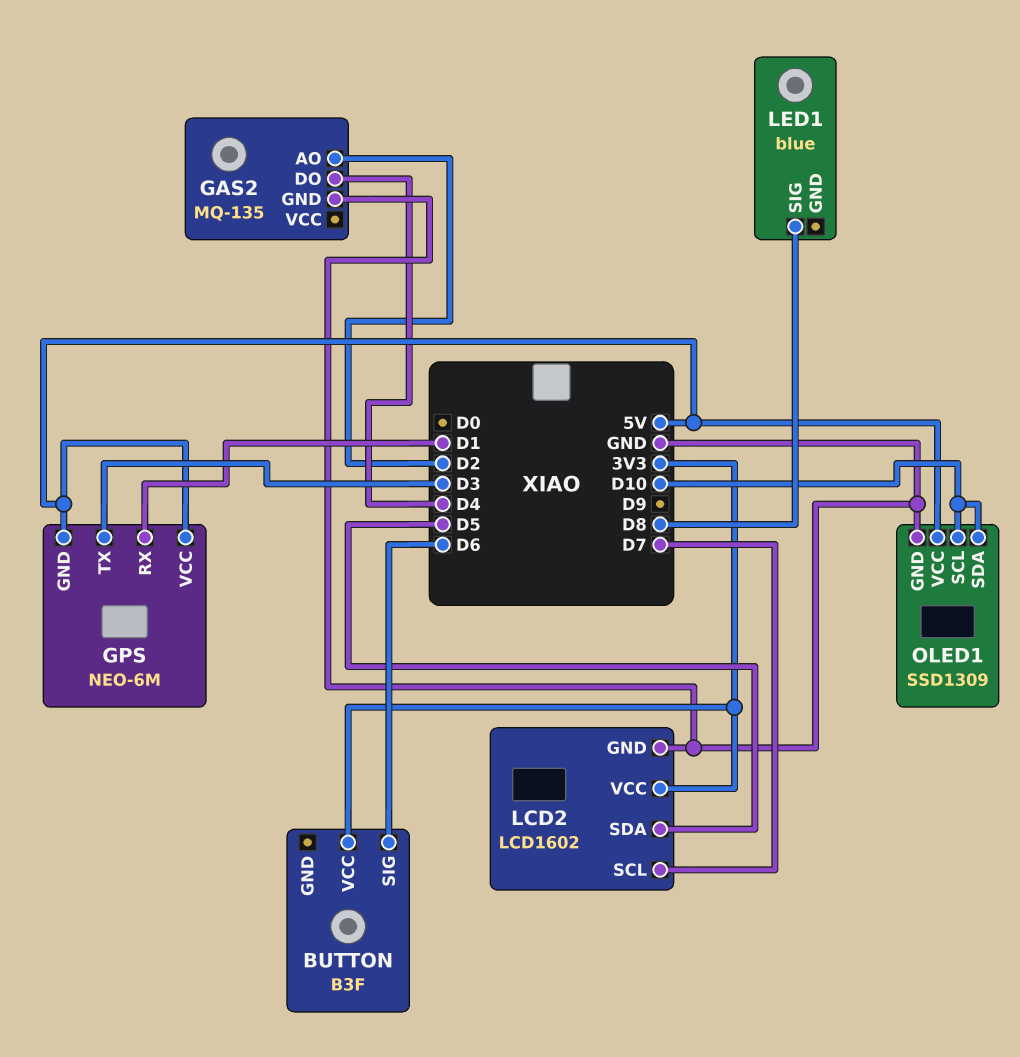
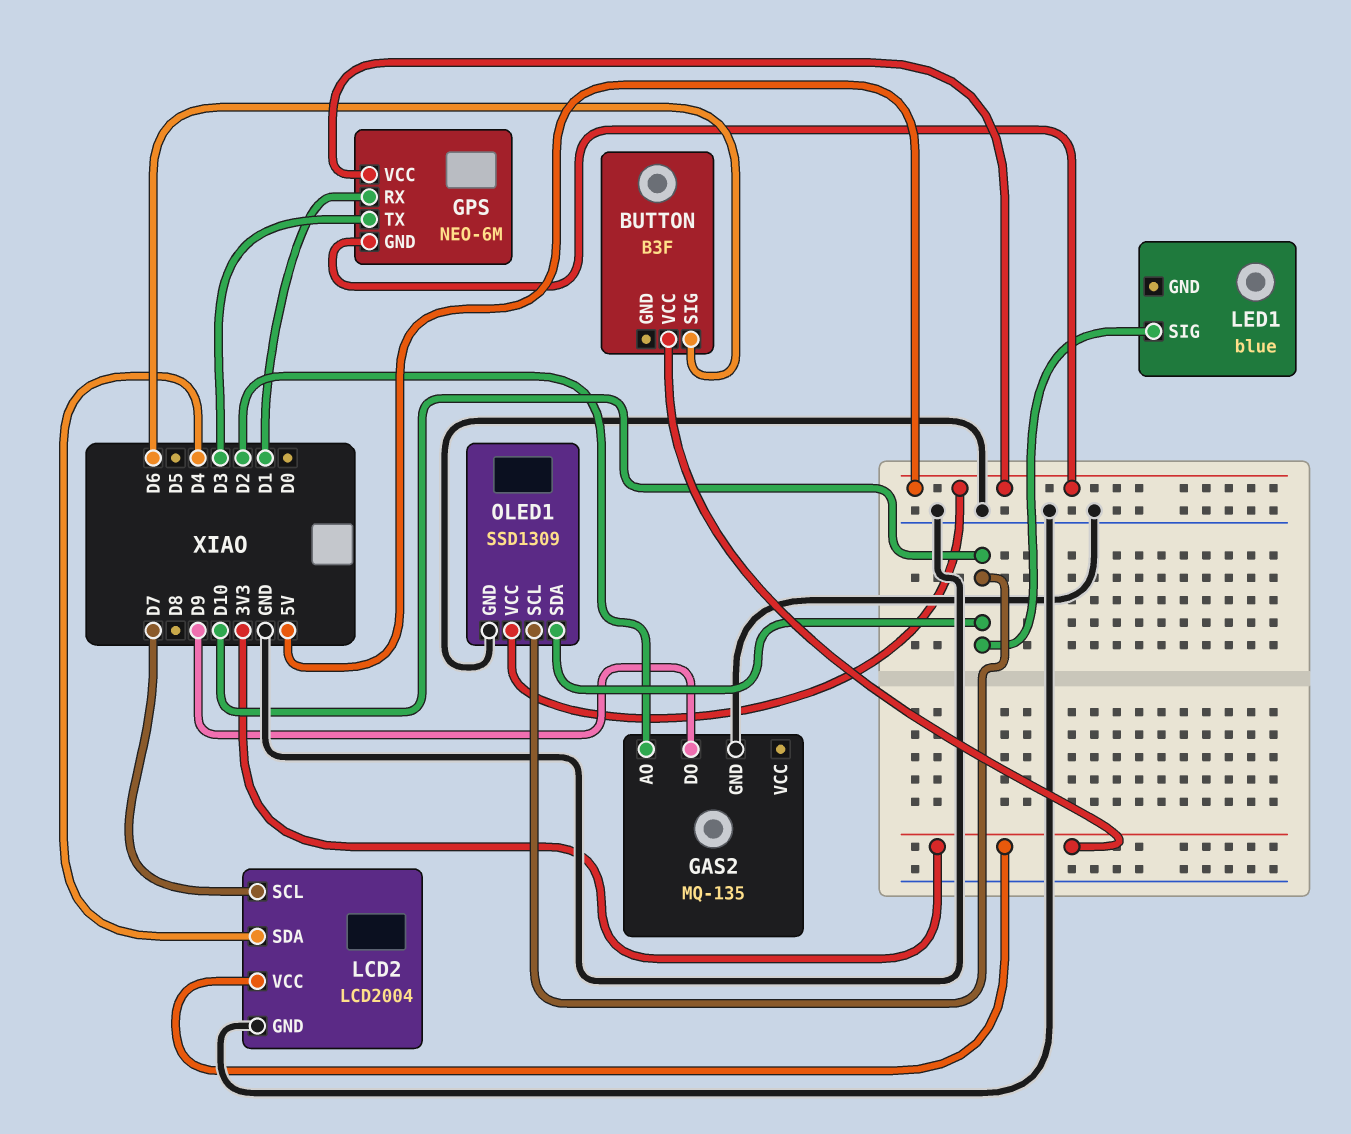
GAS2 pin DO: D4 -> D9
LCD2: LCD1602 -> LCD2004
LCD2 pin SDA: D5 -> D4
LED1 pin SIG: D8 -> D10

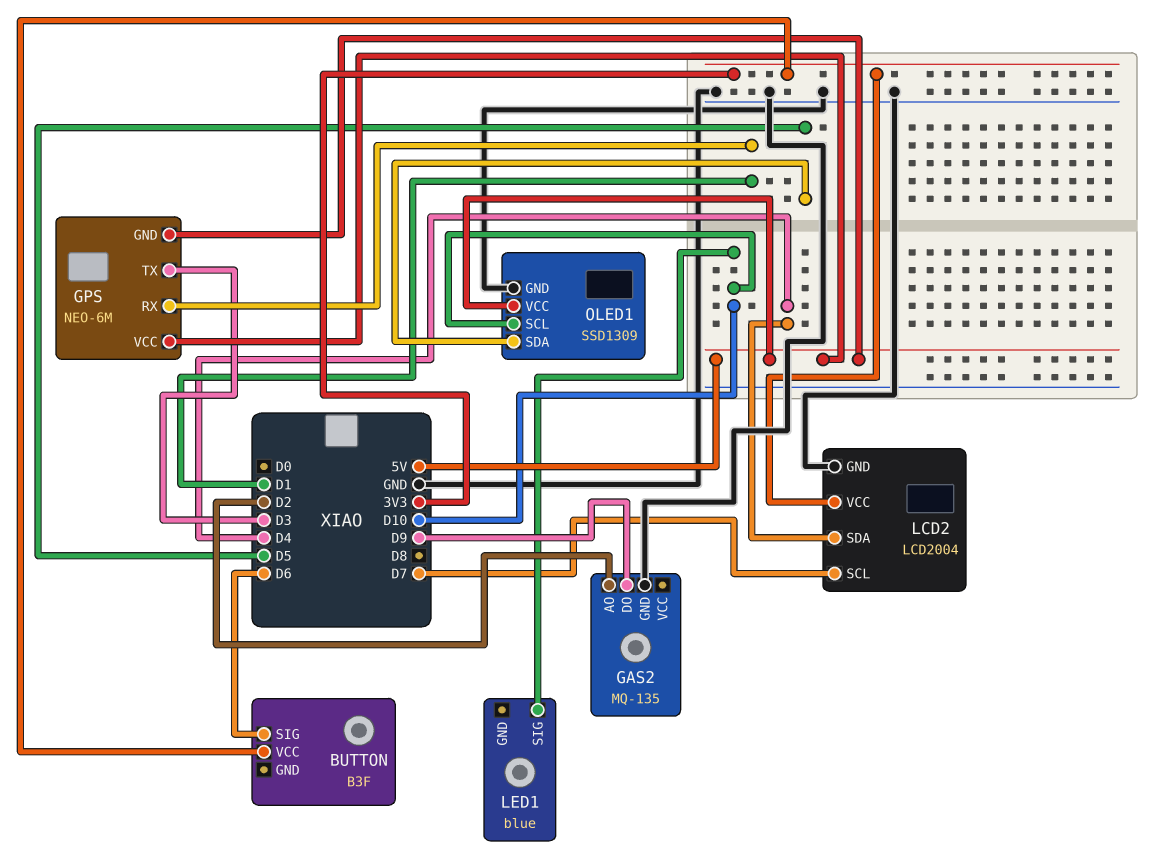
OLED1 pin SDA: D10 -> D5

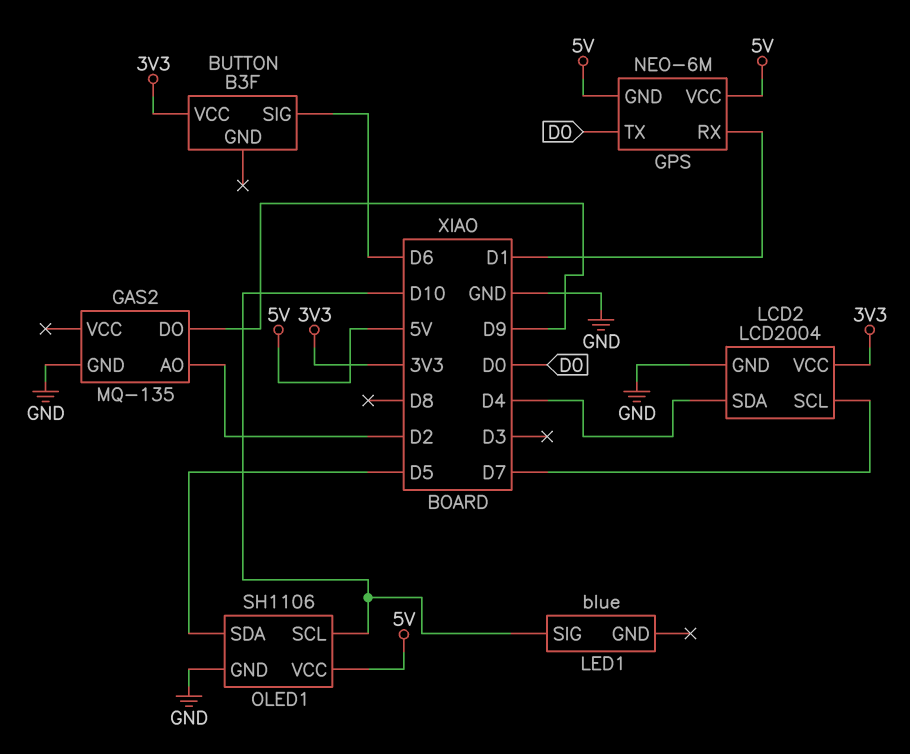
GPS pin TX: D3 -> D0
OLED1: SSD1309 -> SH1106

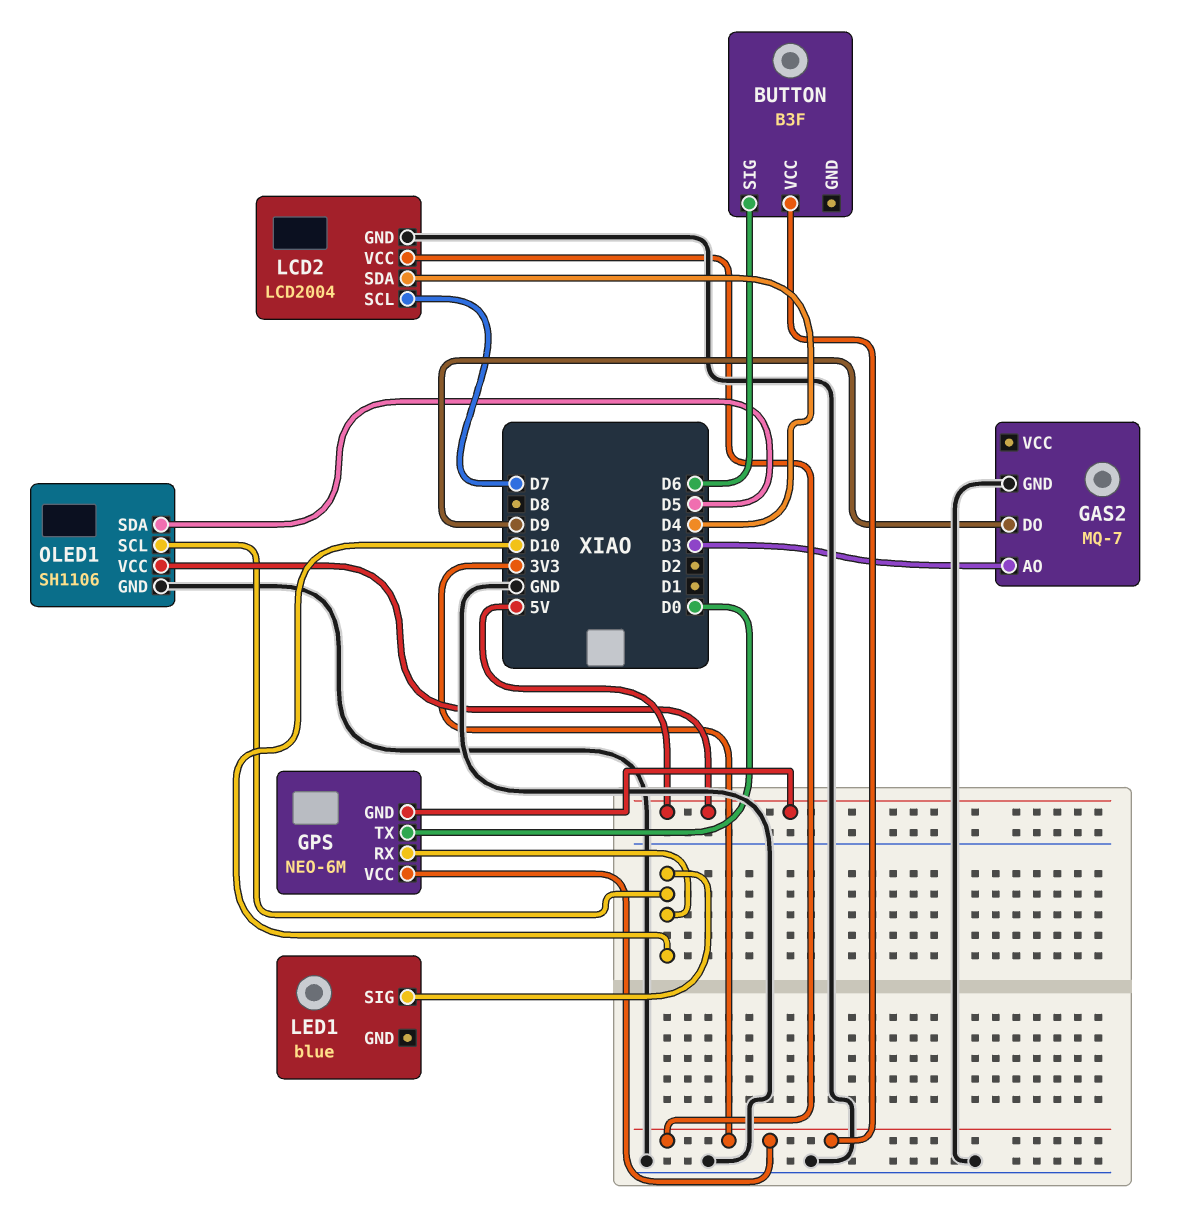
GAS2: MQ-135 -> MQ-7
GAS2 pin AO: D2 -> D3
GPS pin RX: D1 -> D10
GPS pin VCC: 5V -> 3V3

